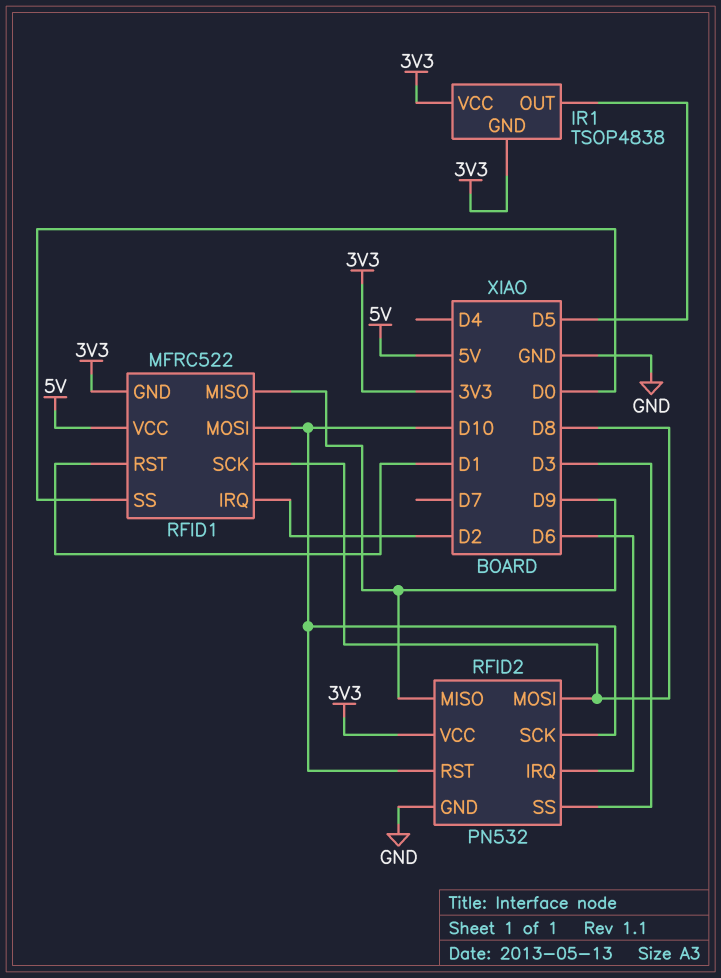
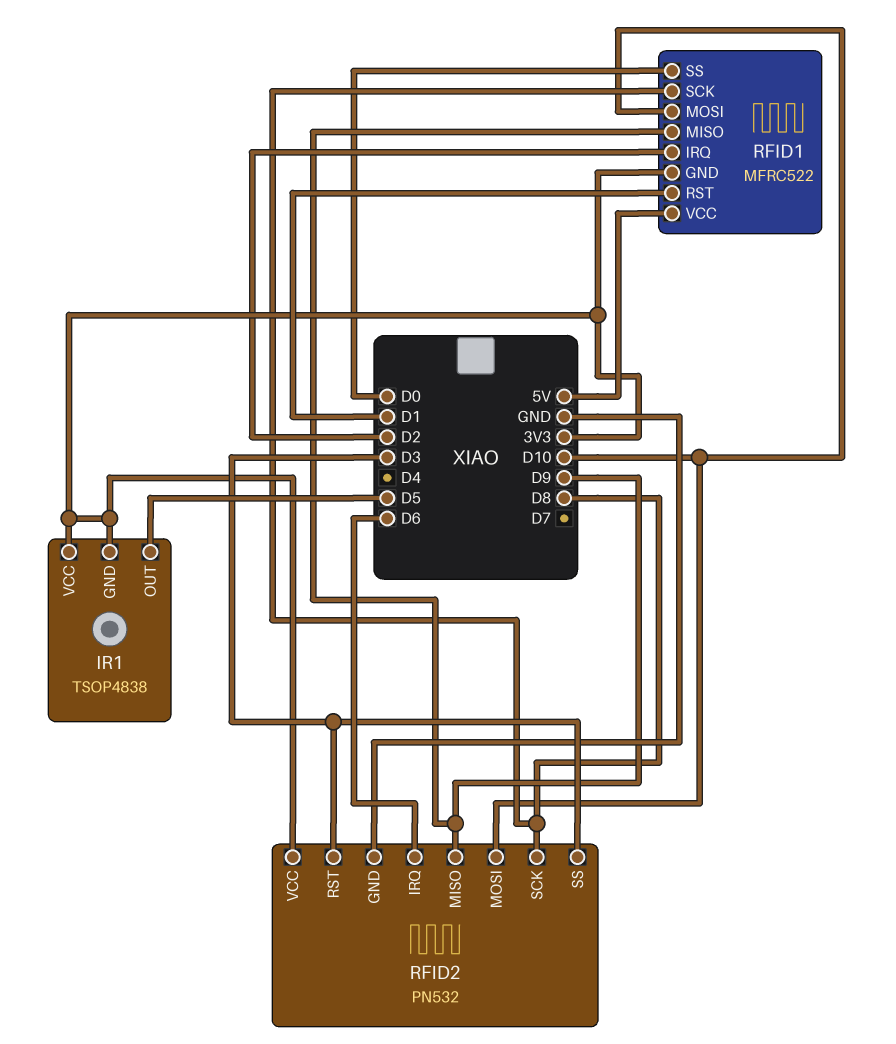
RFID2 pin MOSI: D8 -> D10
RFID2 pin RST: D10 -> D3
RFID2 pin SCK: D10 -> D8

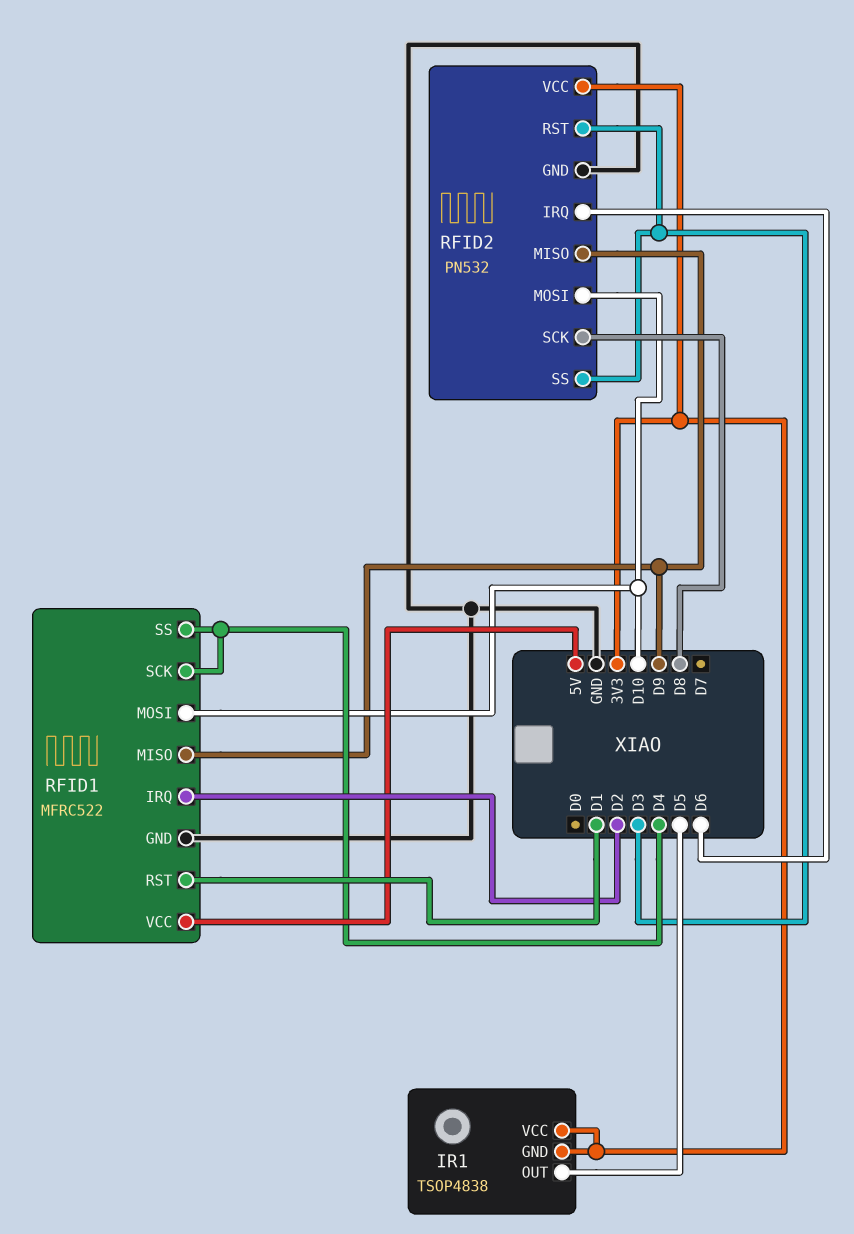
RFID1 pin GND: 3V3 -> GND
RFID1 pin SCK: D8 -> D4
RFID1 pin SS: D0 -> D4

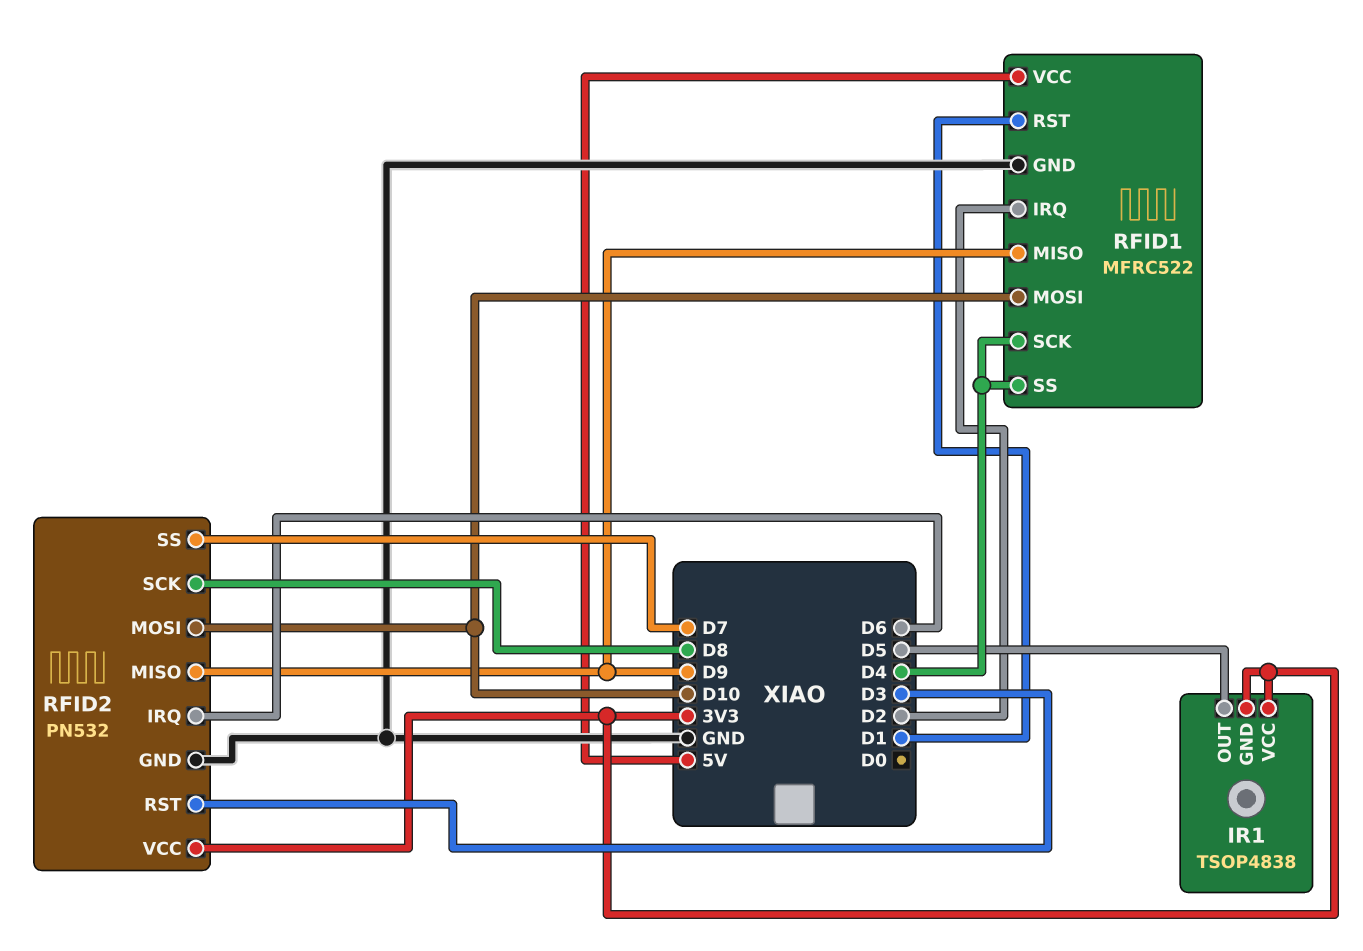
RFID2 pin SS: D3 -> D7

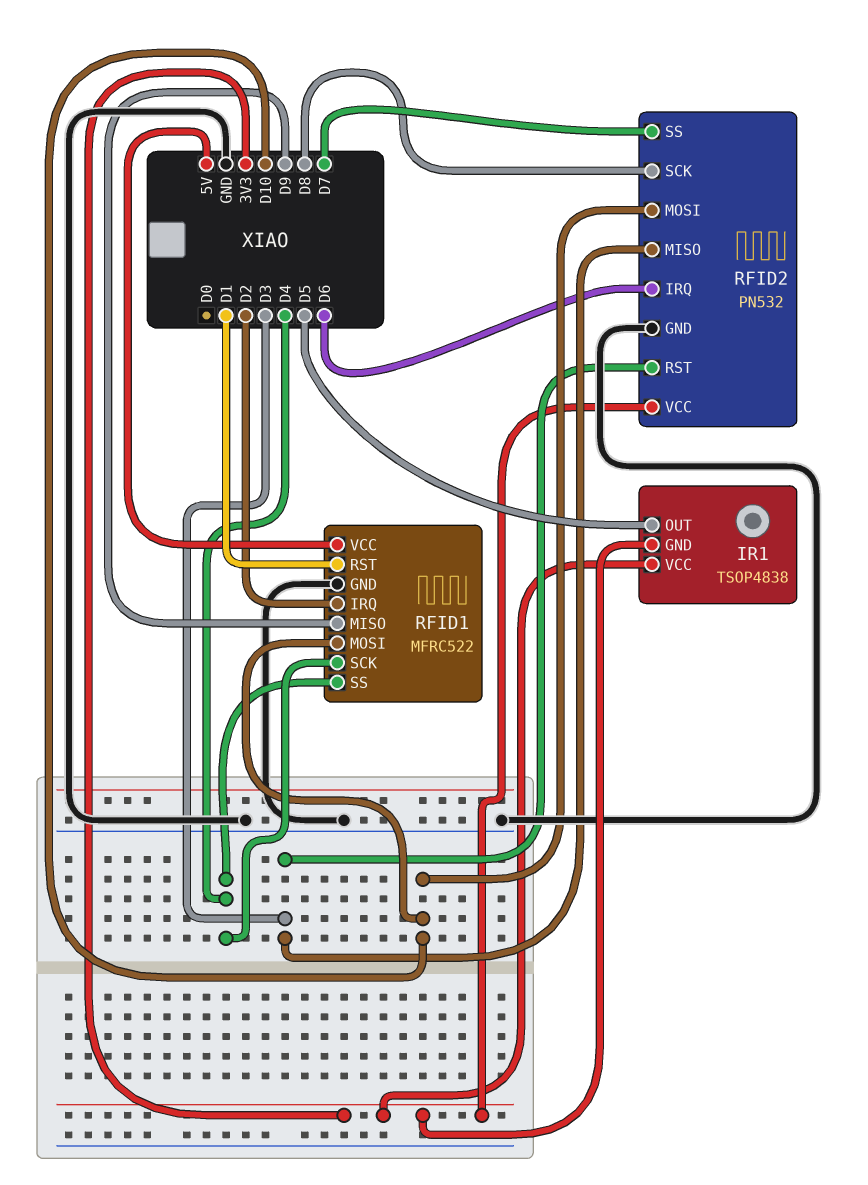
RFID2 pin MISO: D9 -> D3

